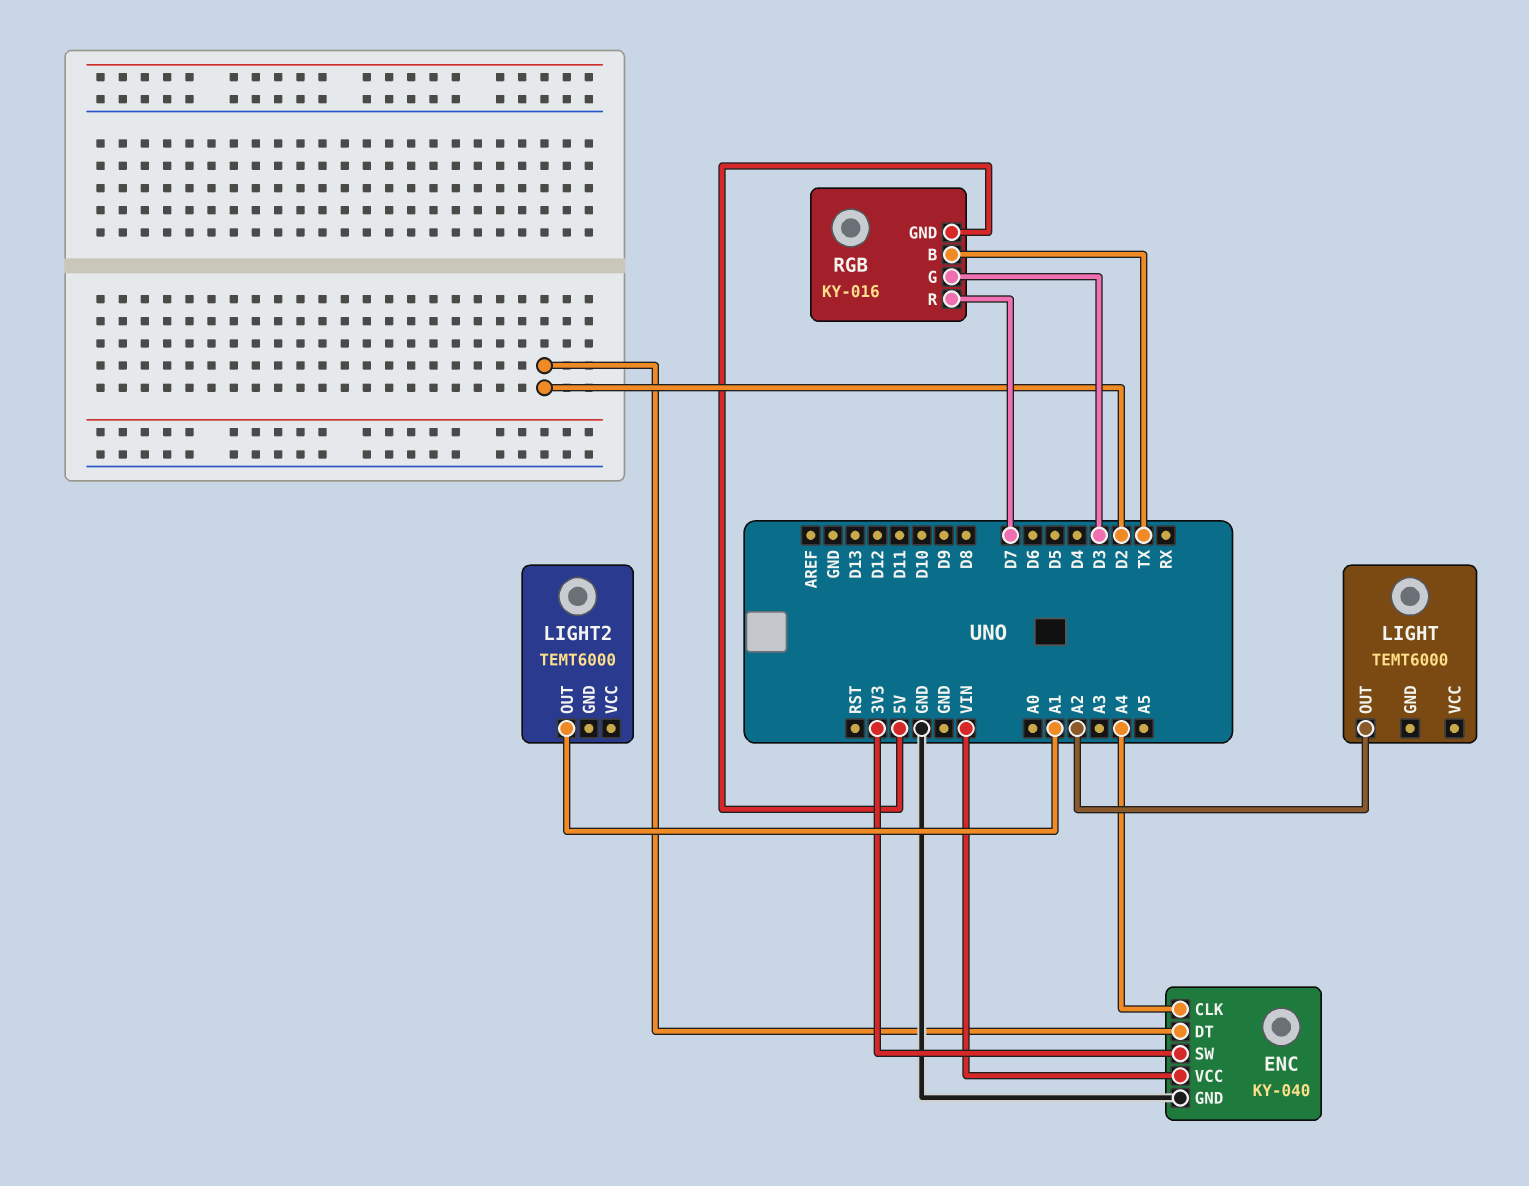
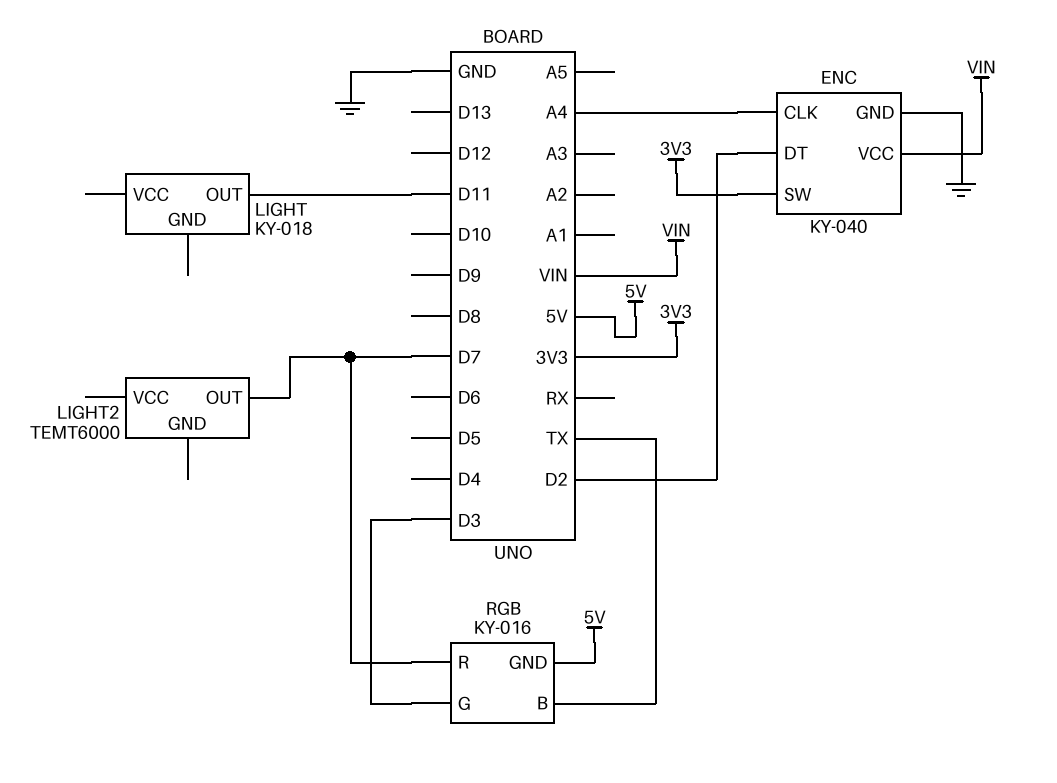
LIGHT: TEMT6000 -> KY-018
LIGHT pin OUT: A2 -> D11
LIGHT2 pin OUT: A1 -> D7

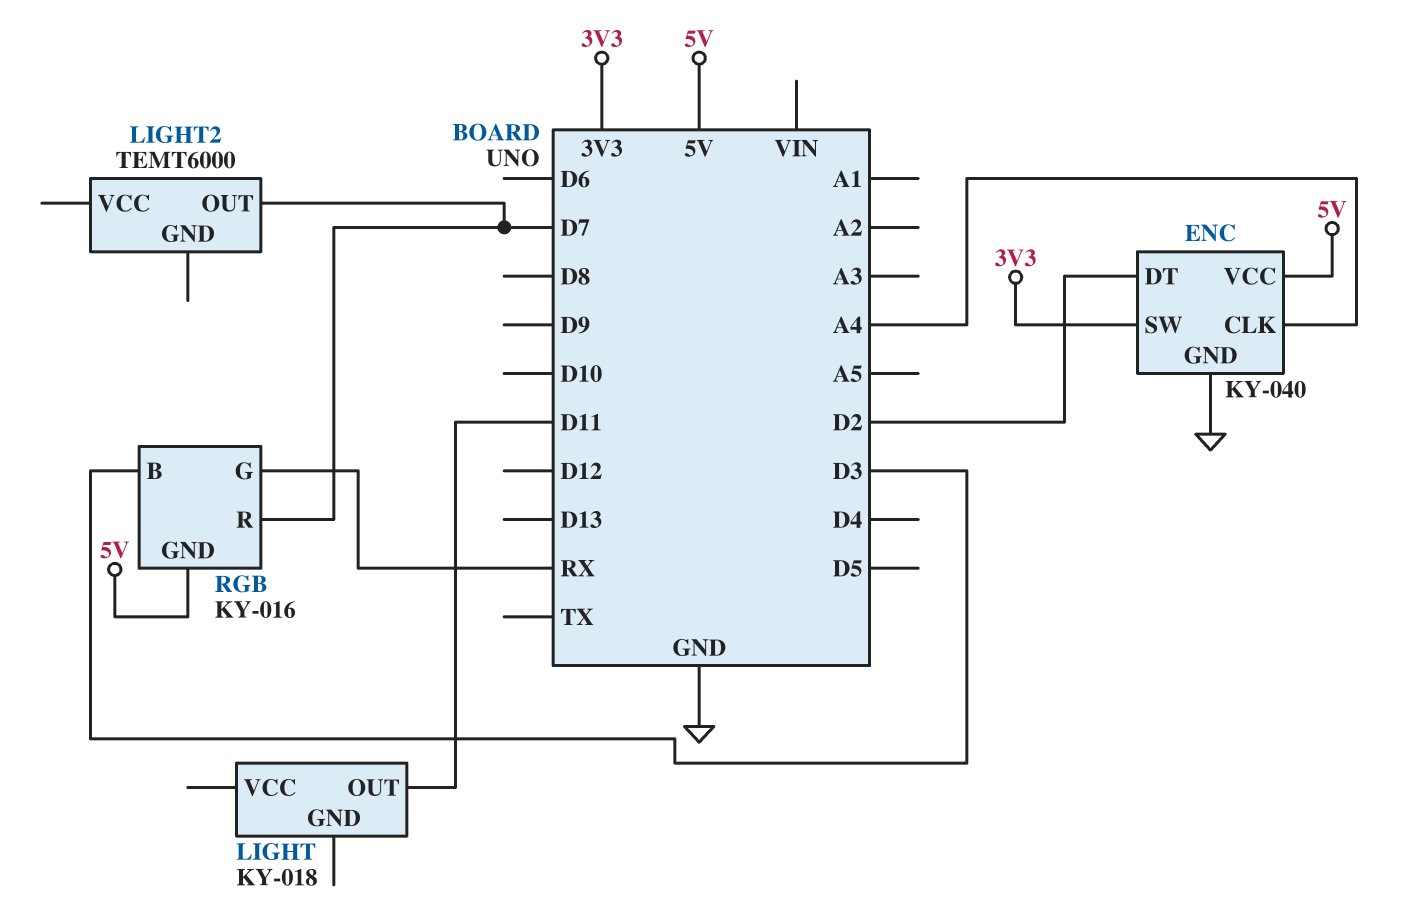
ENC pin VCC: VIN -> 5V
RGB pin B: TX -> D3
RGB pin G: D3 -> RX

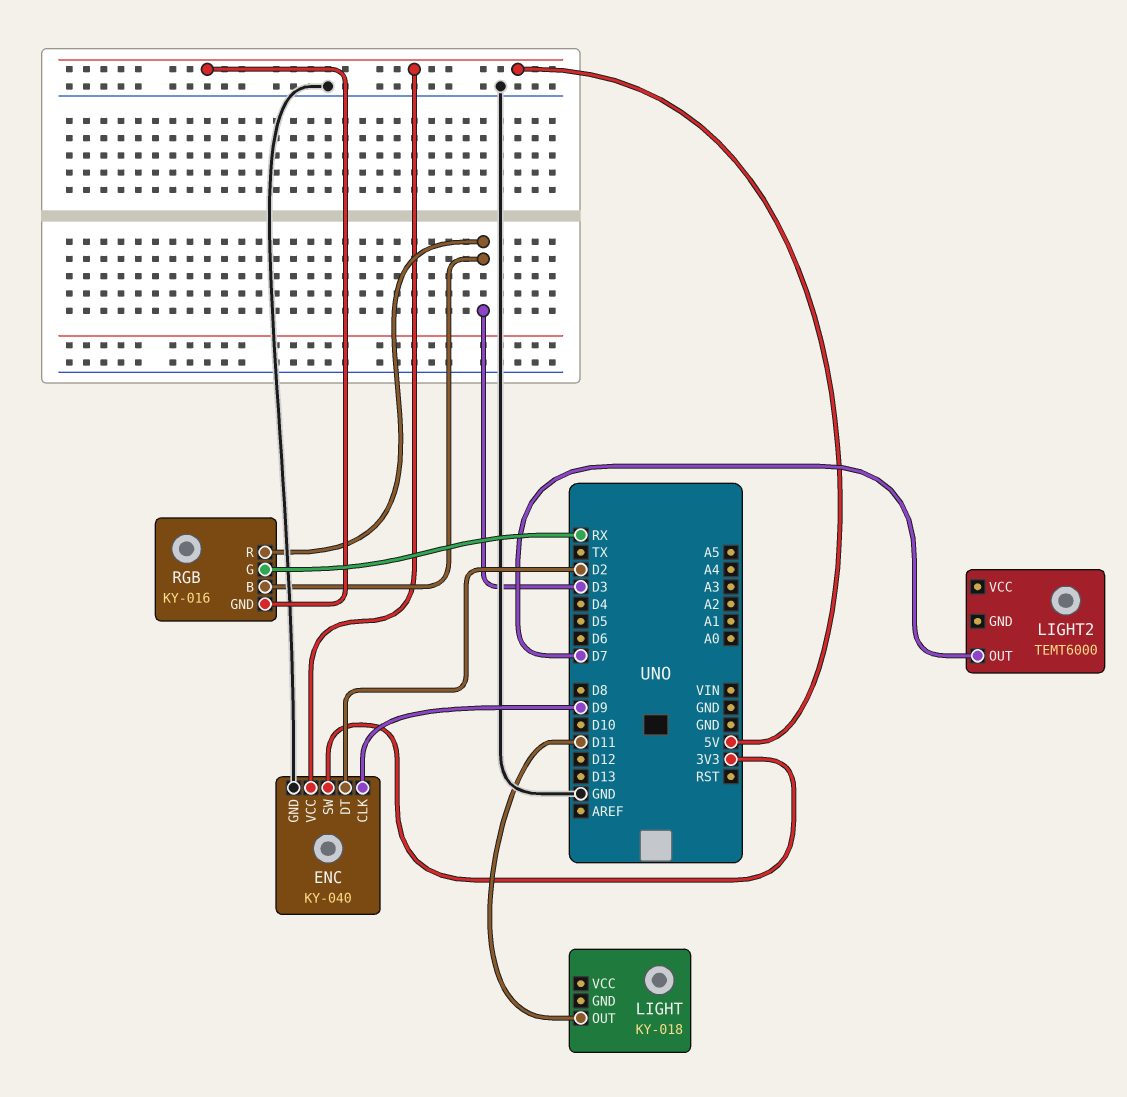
ENC pin CLK: A4 -> D9
RGB pin R: D7 -> D3

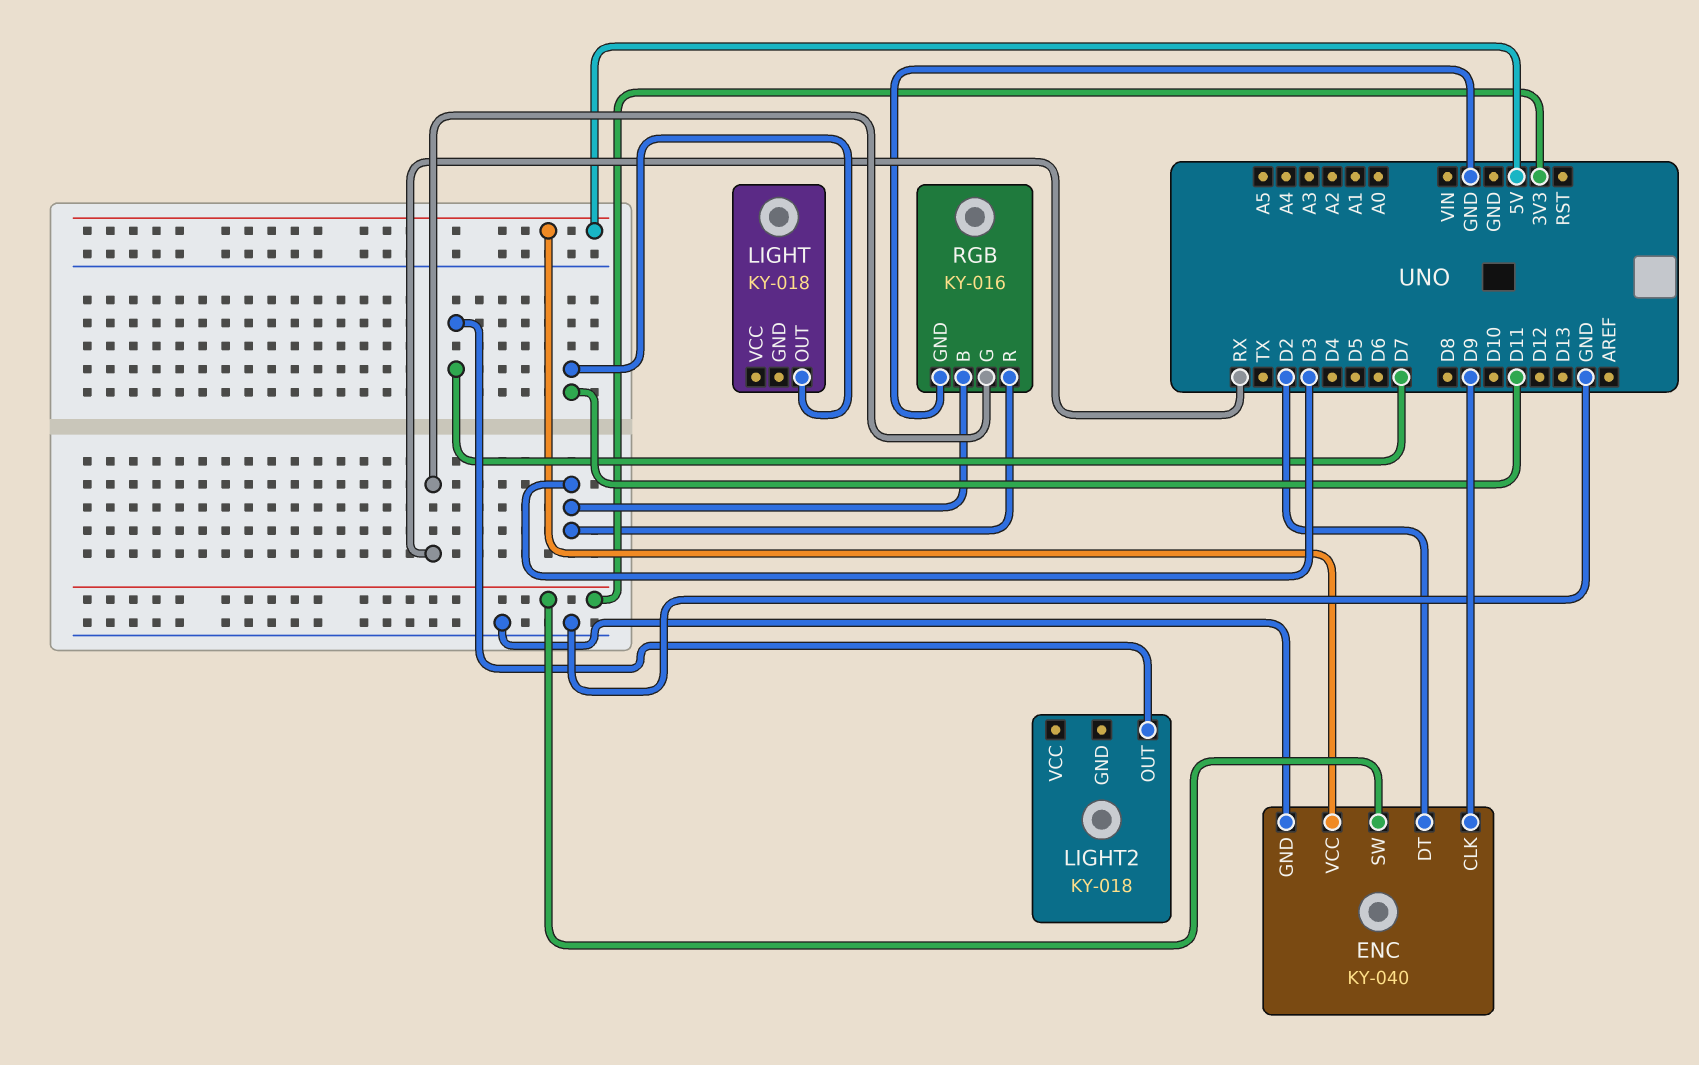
LIGHT2: TEMT6000 -> KY-018
RGB pin GND: 5V -> GND

